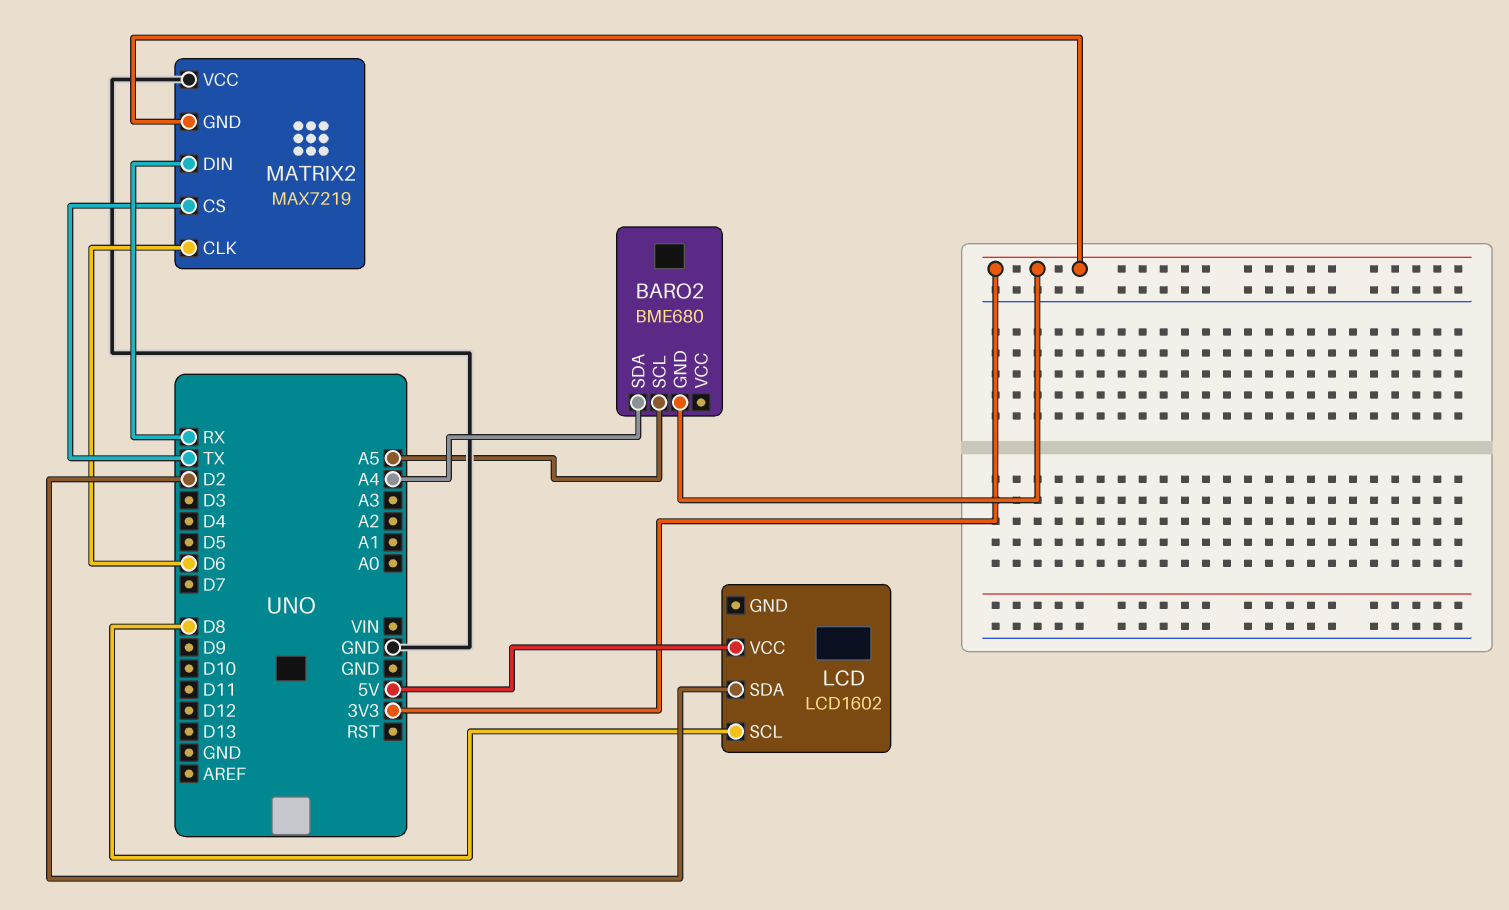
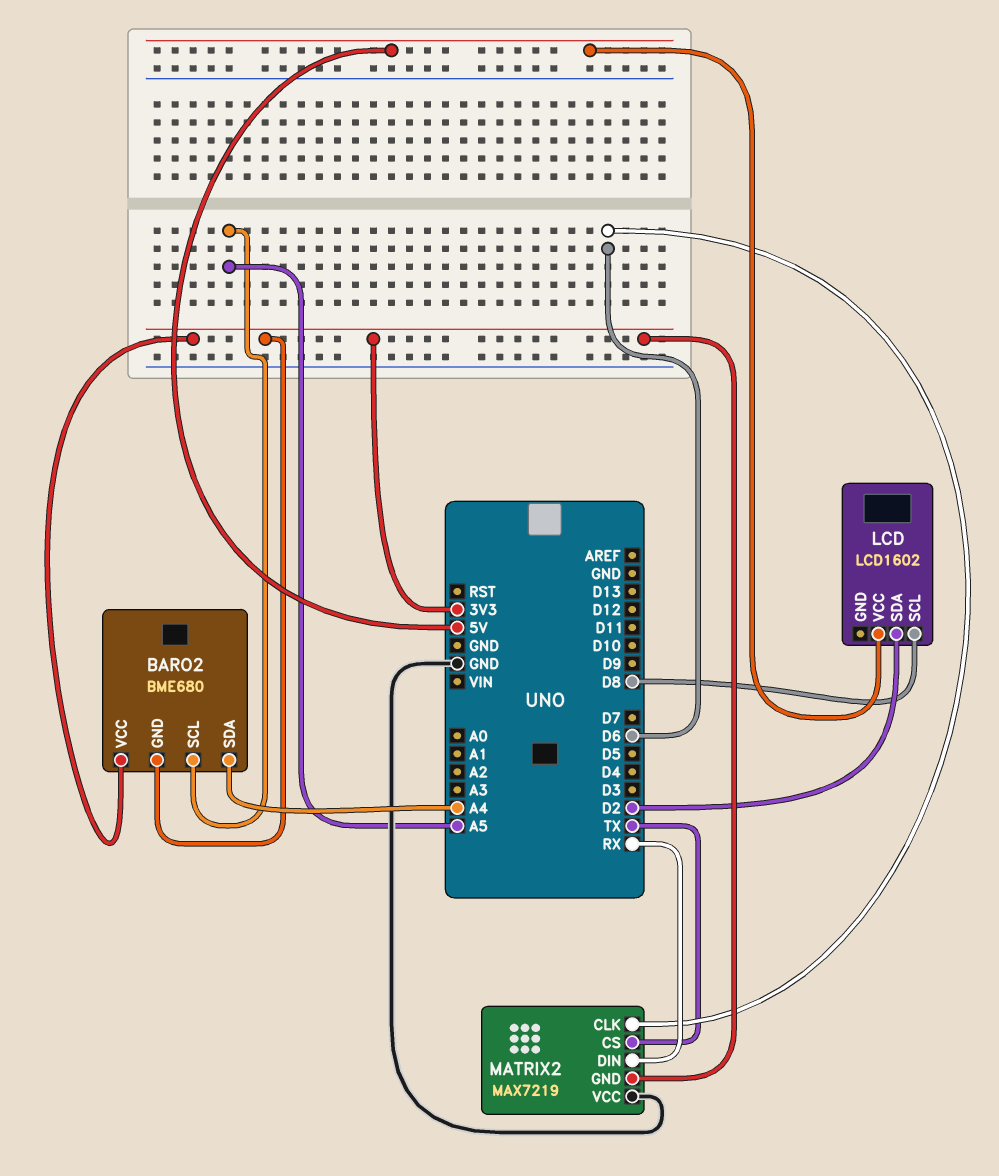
BARO2 pin VCC: none -> 3V3

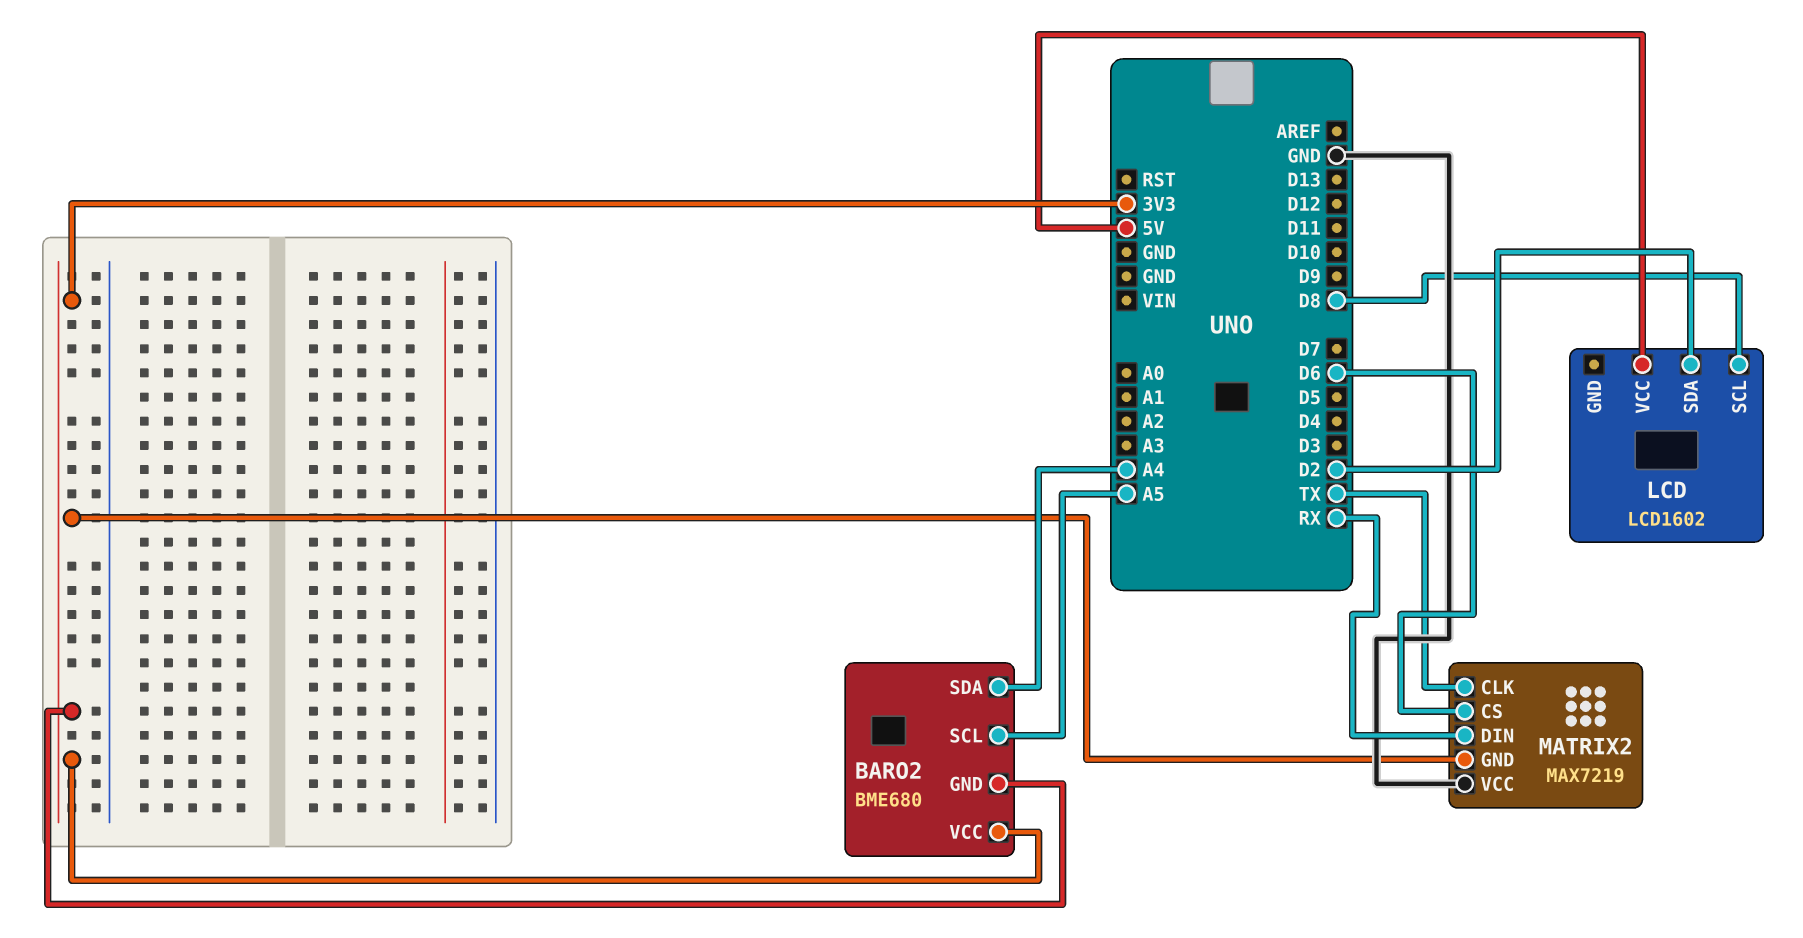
MATRIX2 pin CLK: D6 -> TX
MATRIX2 pin CS: TX -> D6

